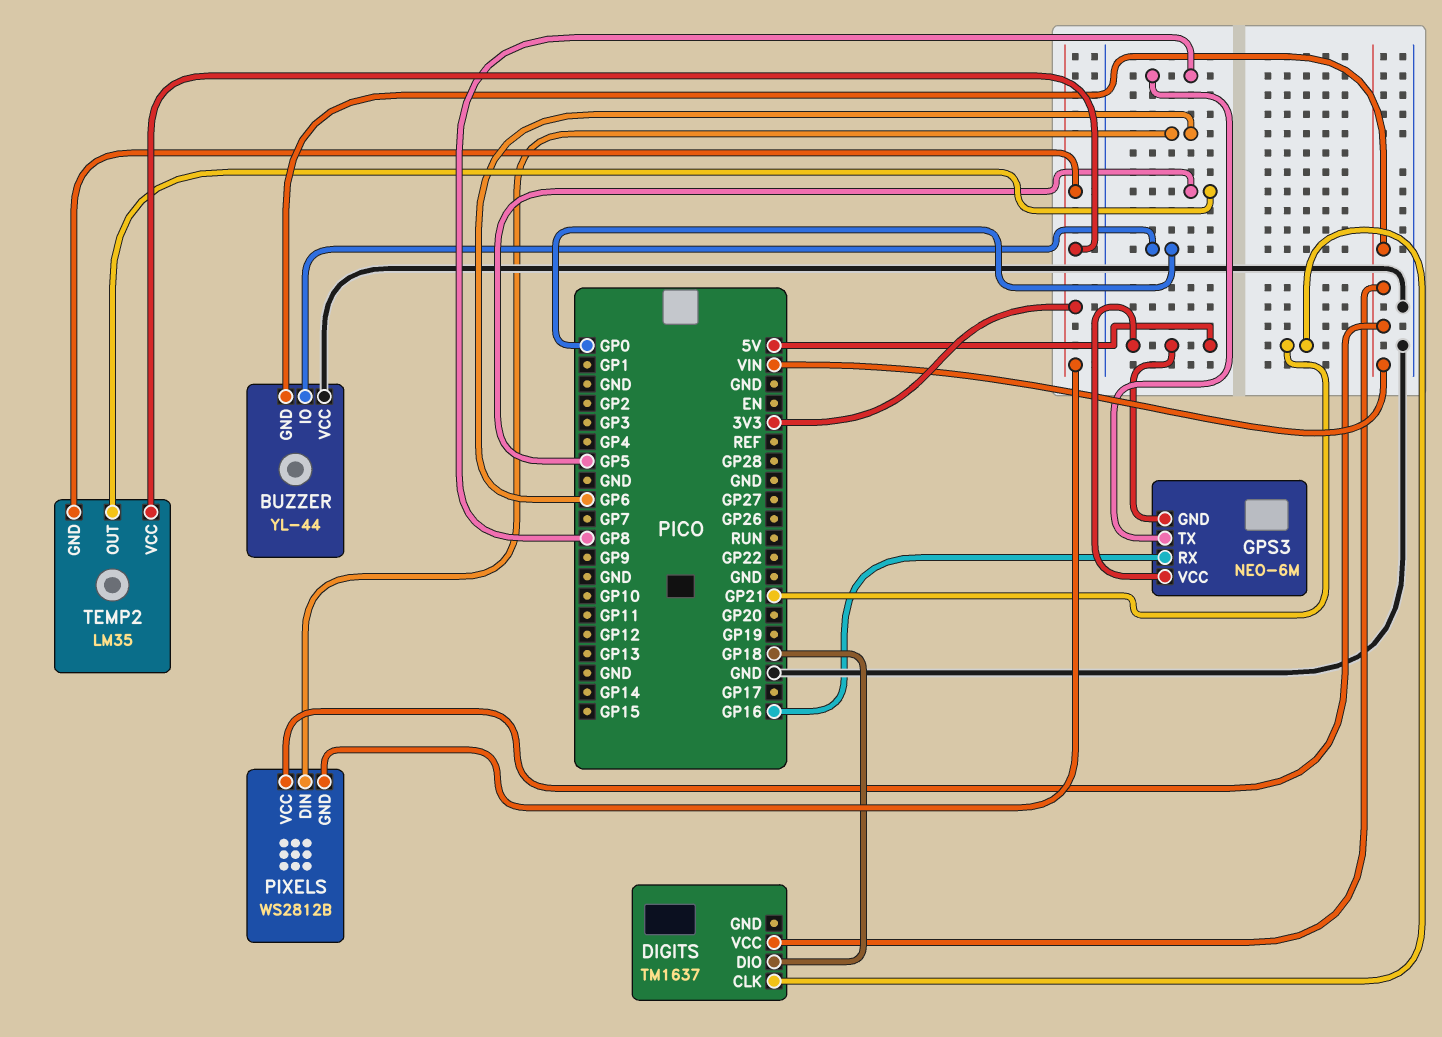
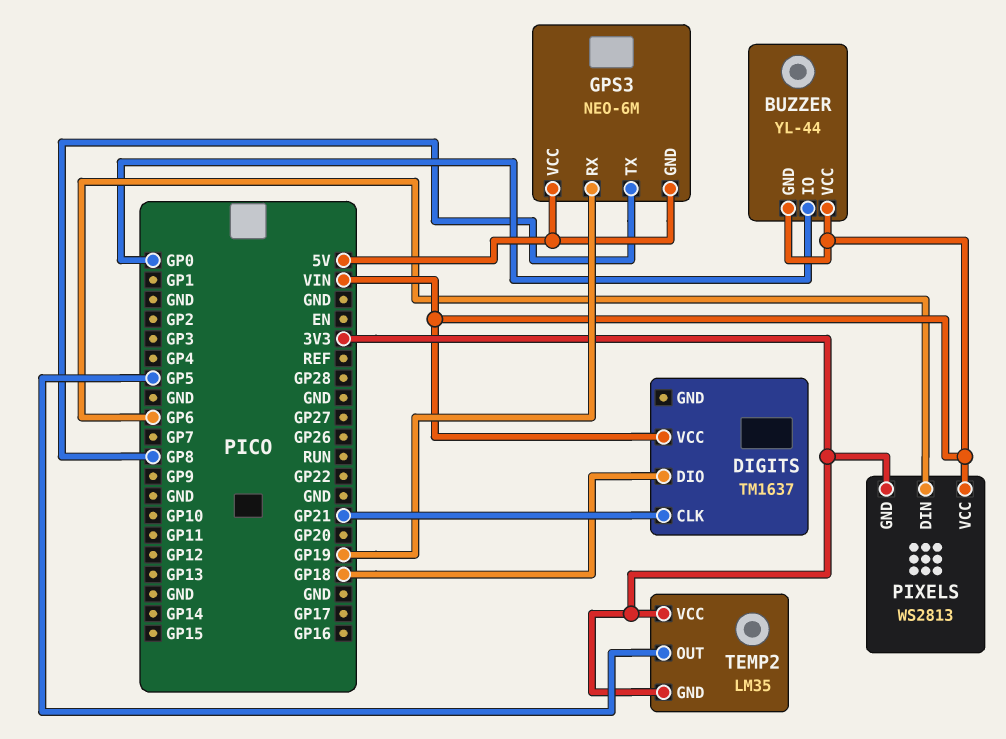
BUZZER pin VCC: GND -> VIN
GPS3 pin RX: GP16 -> GP19
PIXELS: WS2812B -> WS2813

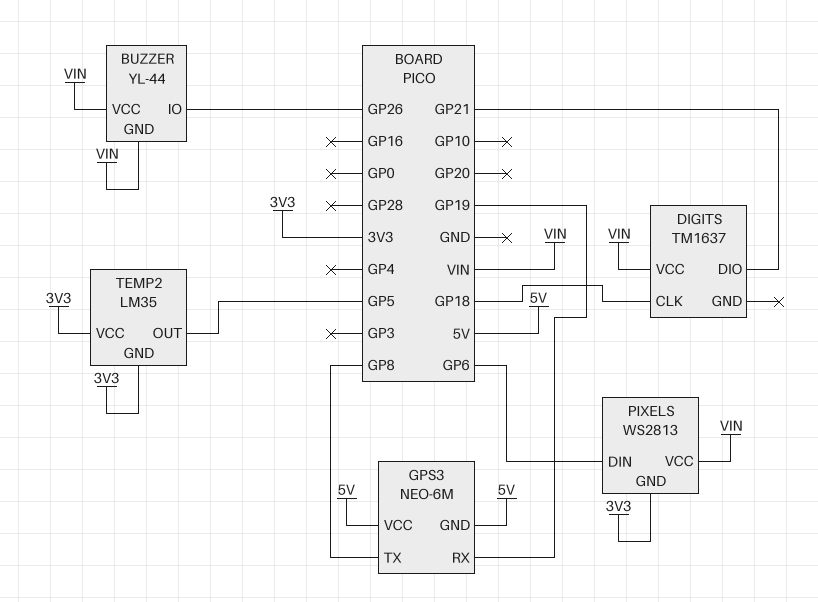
BUZZER pin IO: GP0 -> GP26
DIGITS pin CLK: GP21 -> GP18
DIGITS pin DIO: GP18 -> GP21

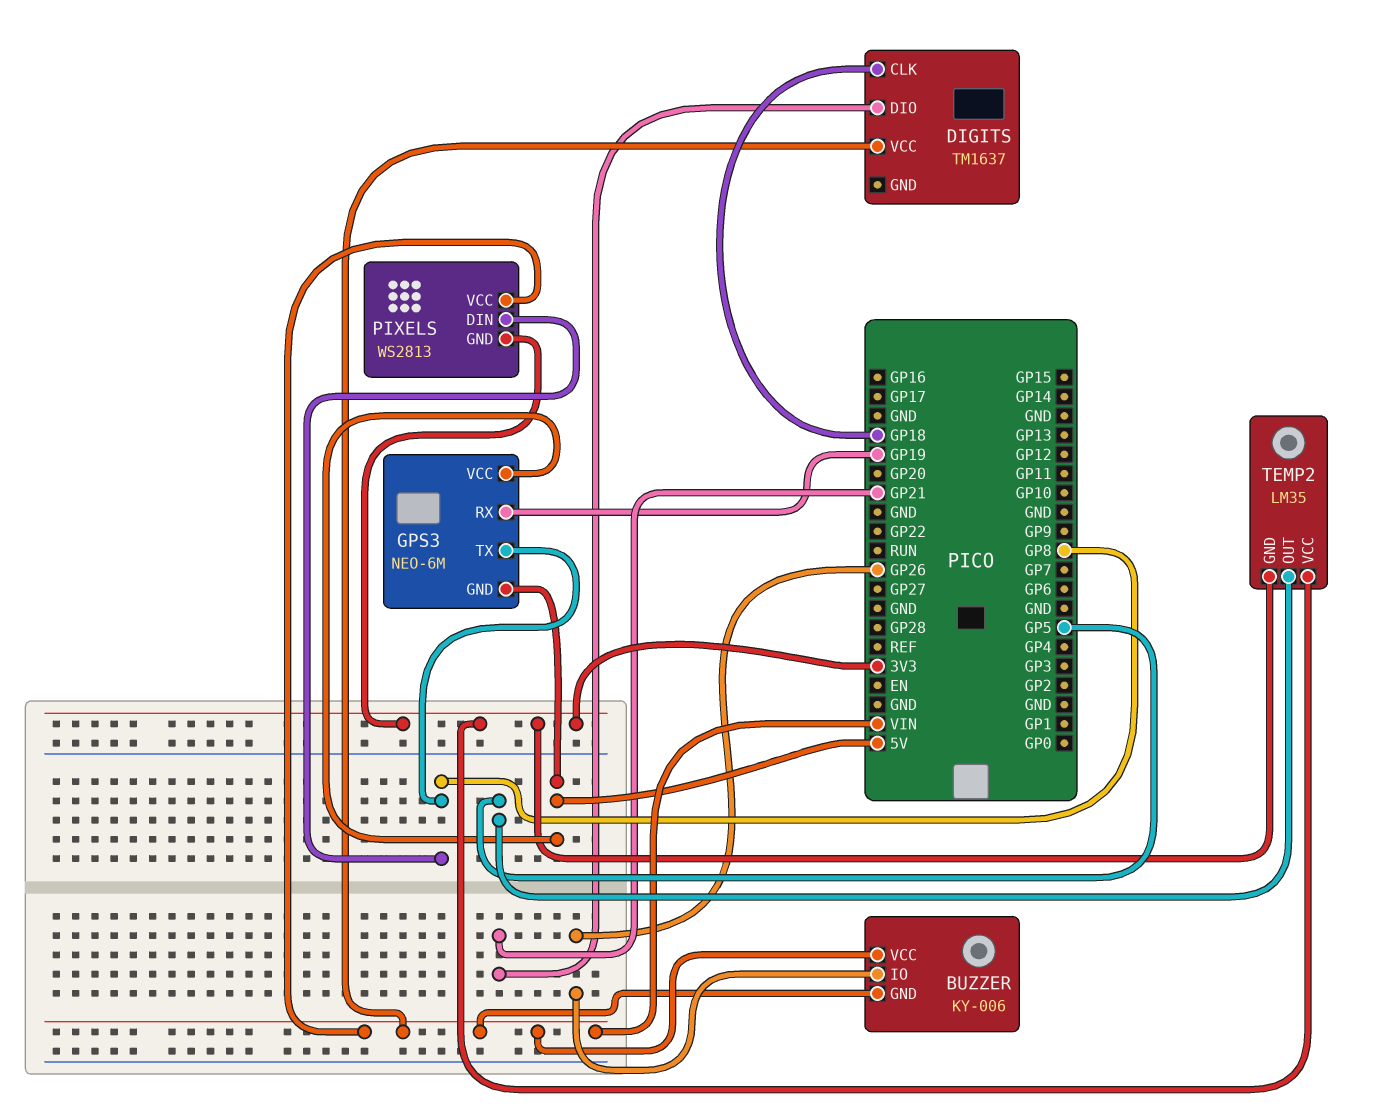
BUZZER: YL-44 -> KY-006
PIXELS pin DIN: GP6 -> GP8

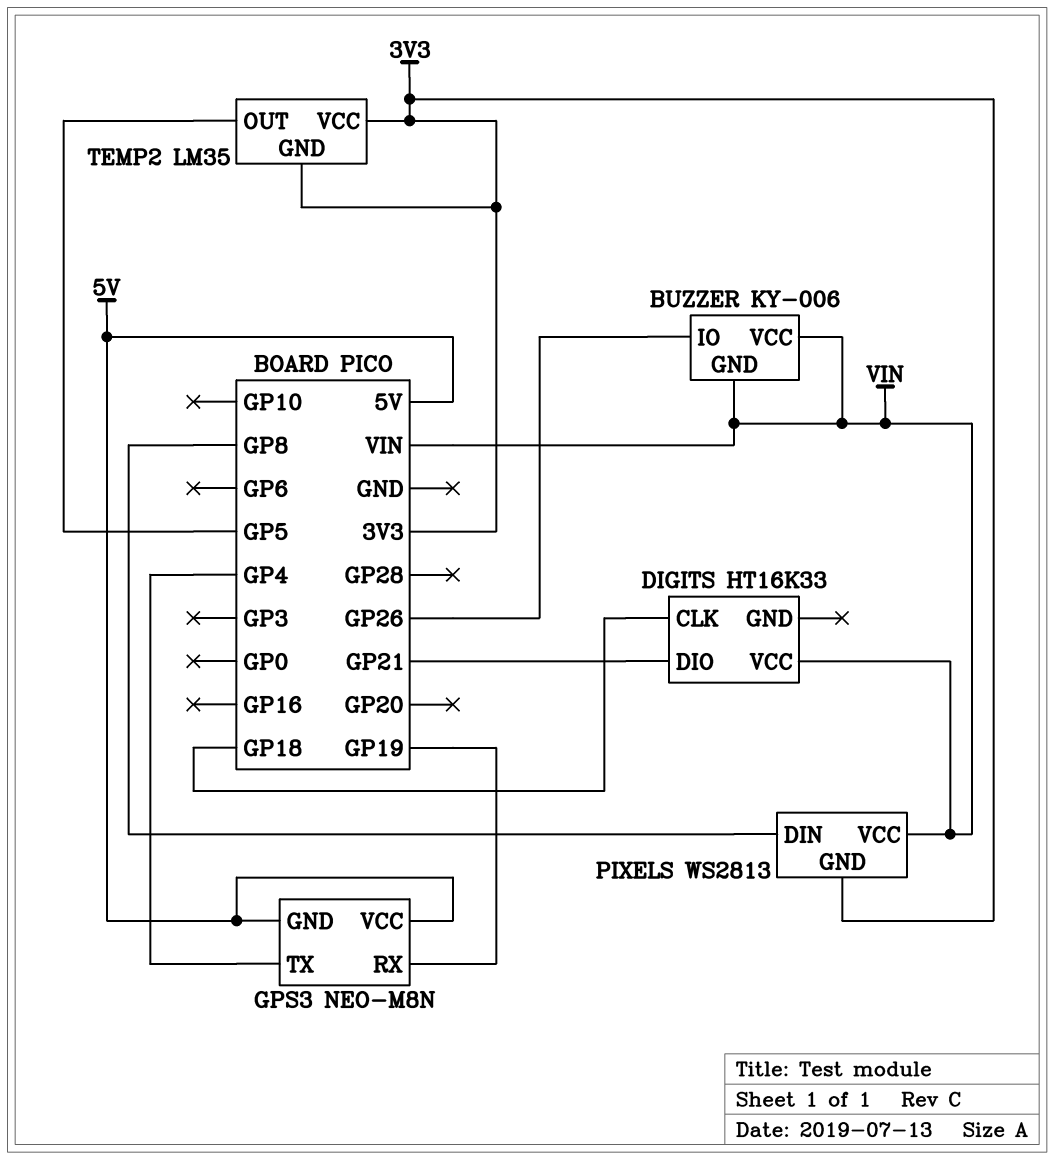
DIGITS: TM1637 -> HT16K33
GPS3: NEO-6M -> NEO-M8N
GPS3 pin TX: GP8 -> GP4

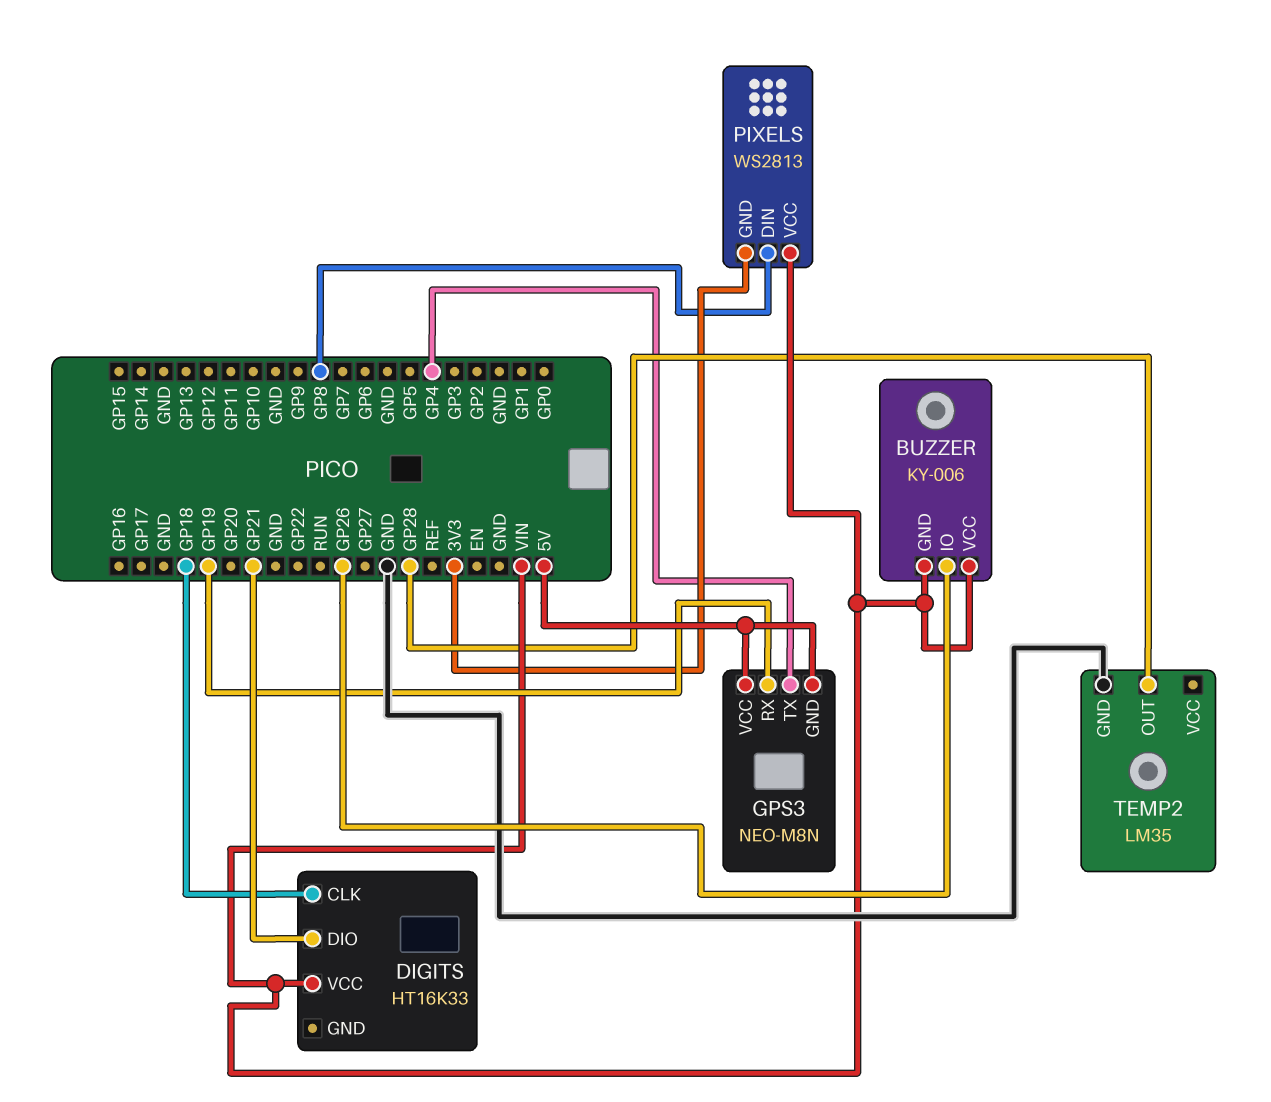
TEMP2 pin GND: 3V3 -> GND
TEMP2 pin OUT: GP5 -> GP28
TEMP2 pin VCC: 3V3 -> none

